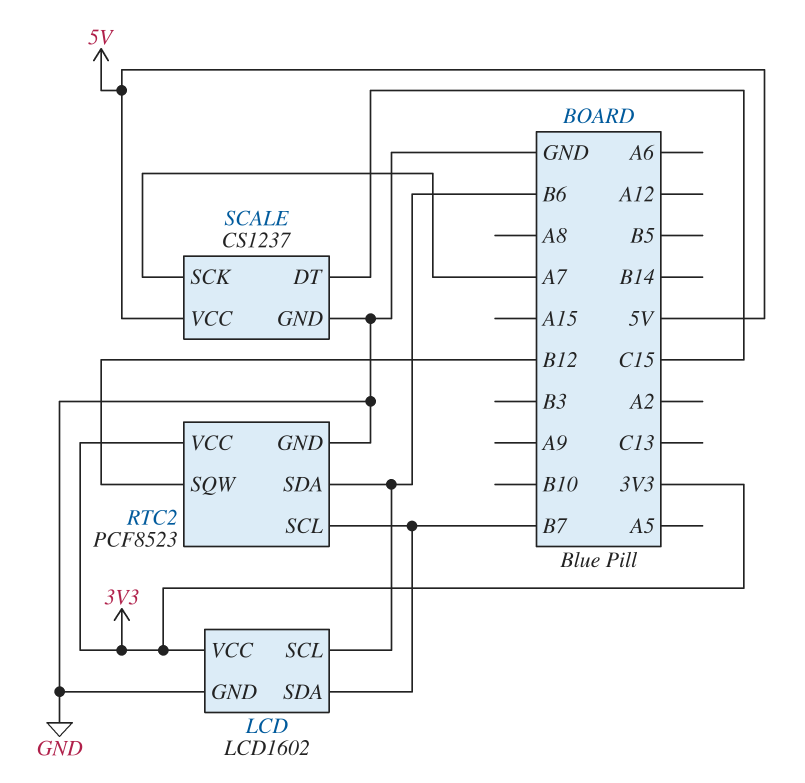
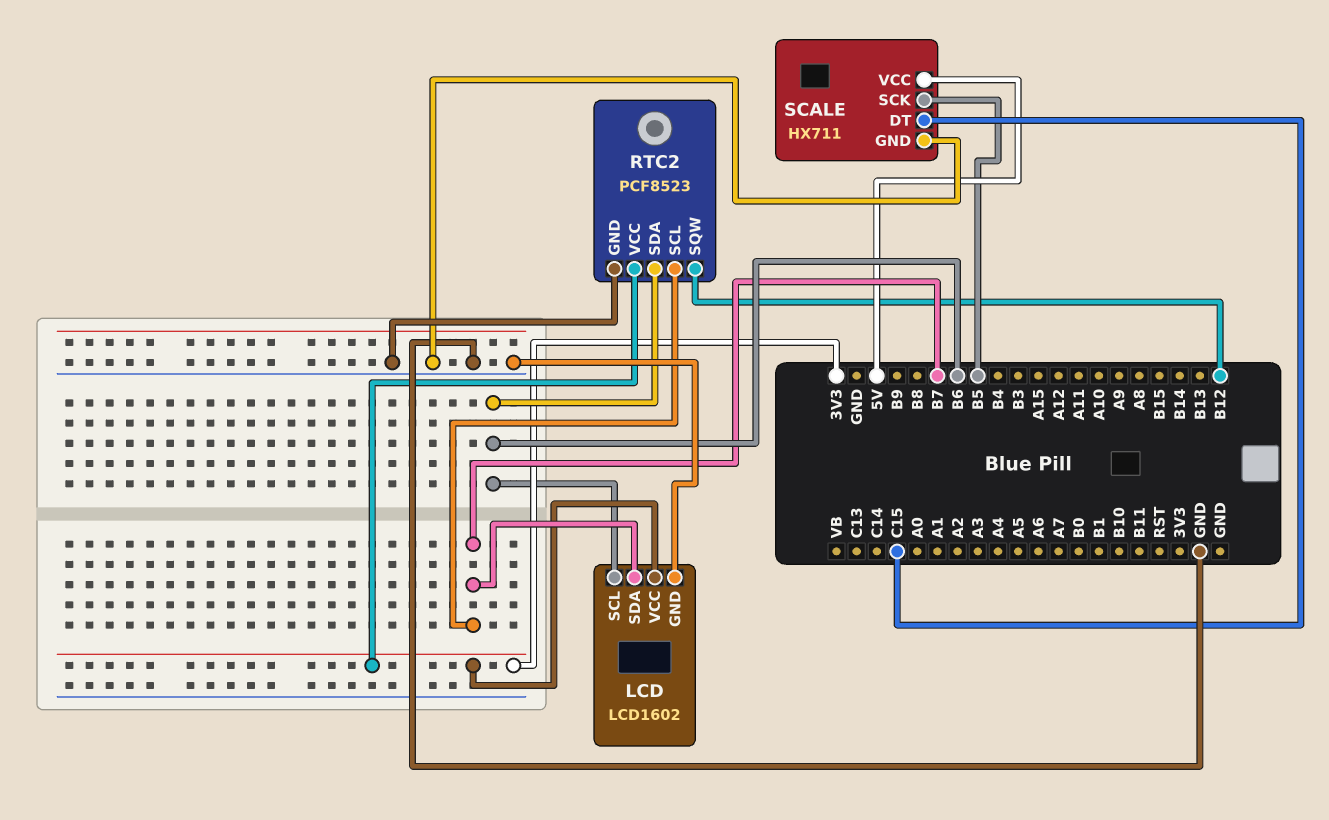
SCALE: CS1237 -> HX711
SCALE pin SCK: A7 -> B5

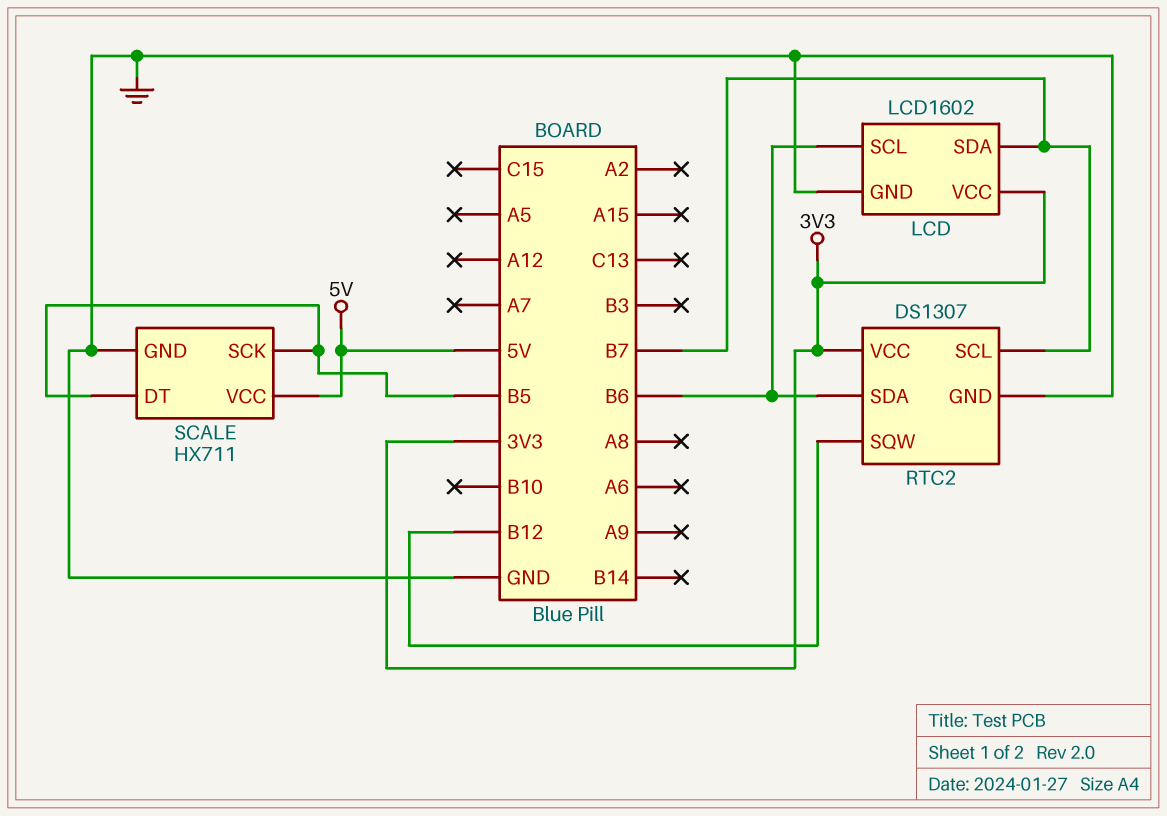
RTC2: PCF8523 -> DS1307
SCALE pin DT: C15 -> B5

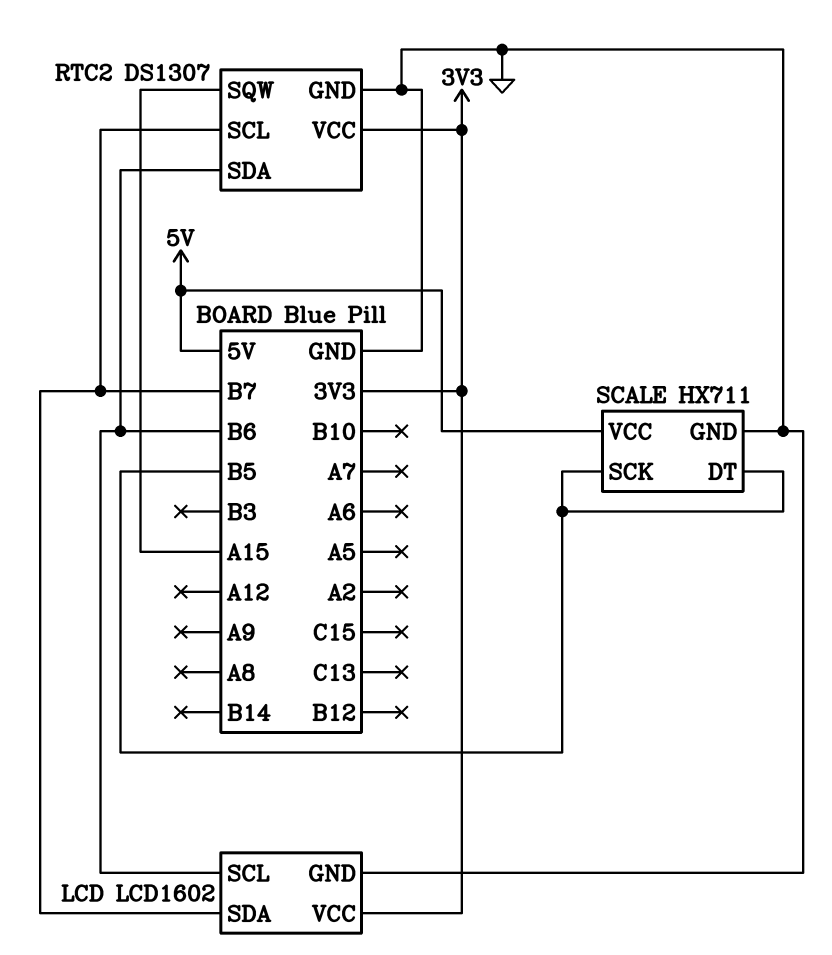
RTC2 pin SQW: B12 -> A15

